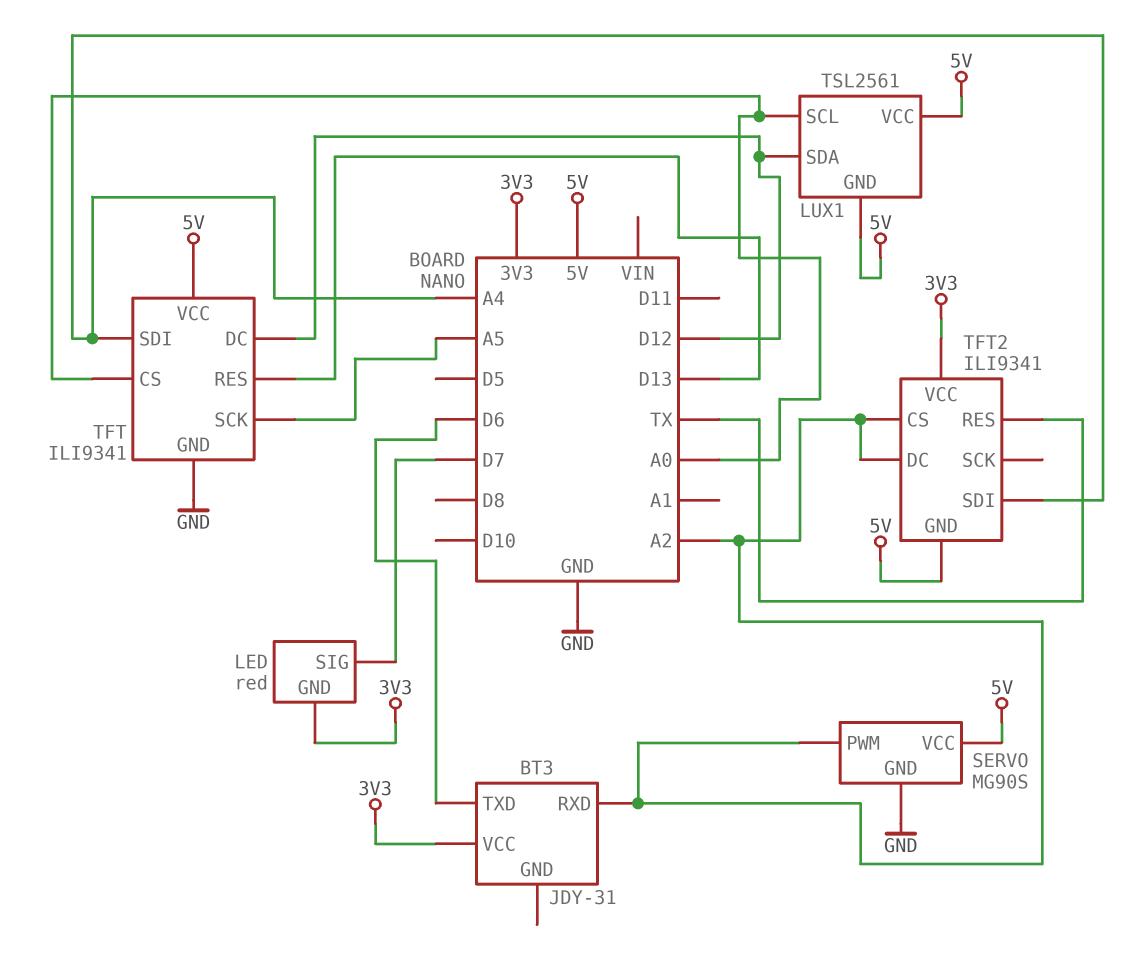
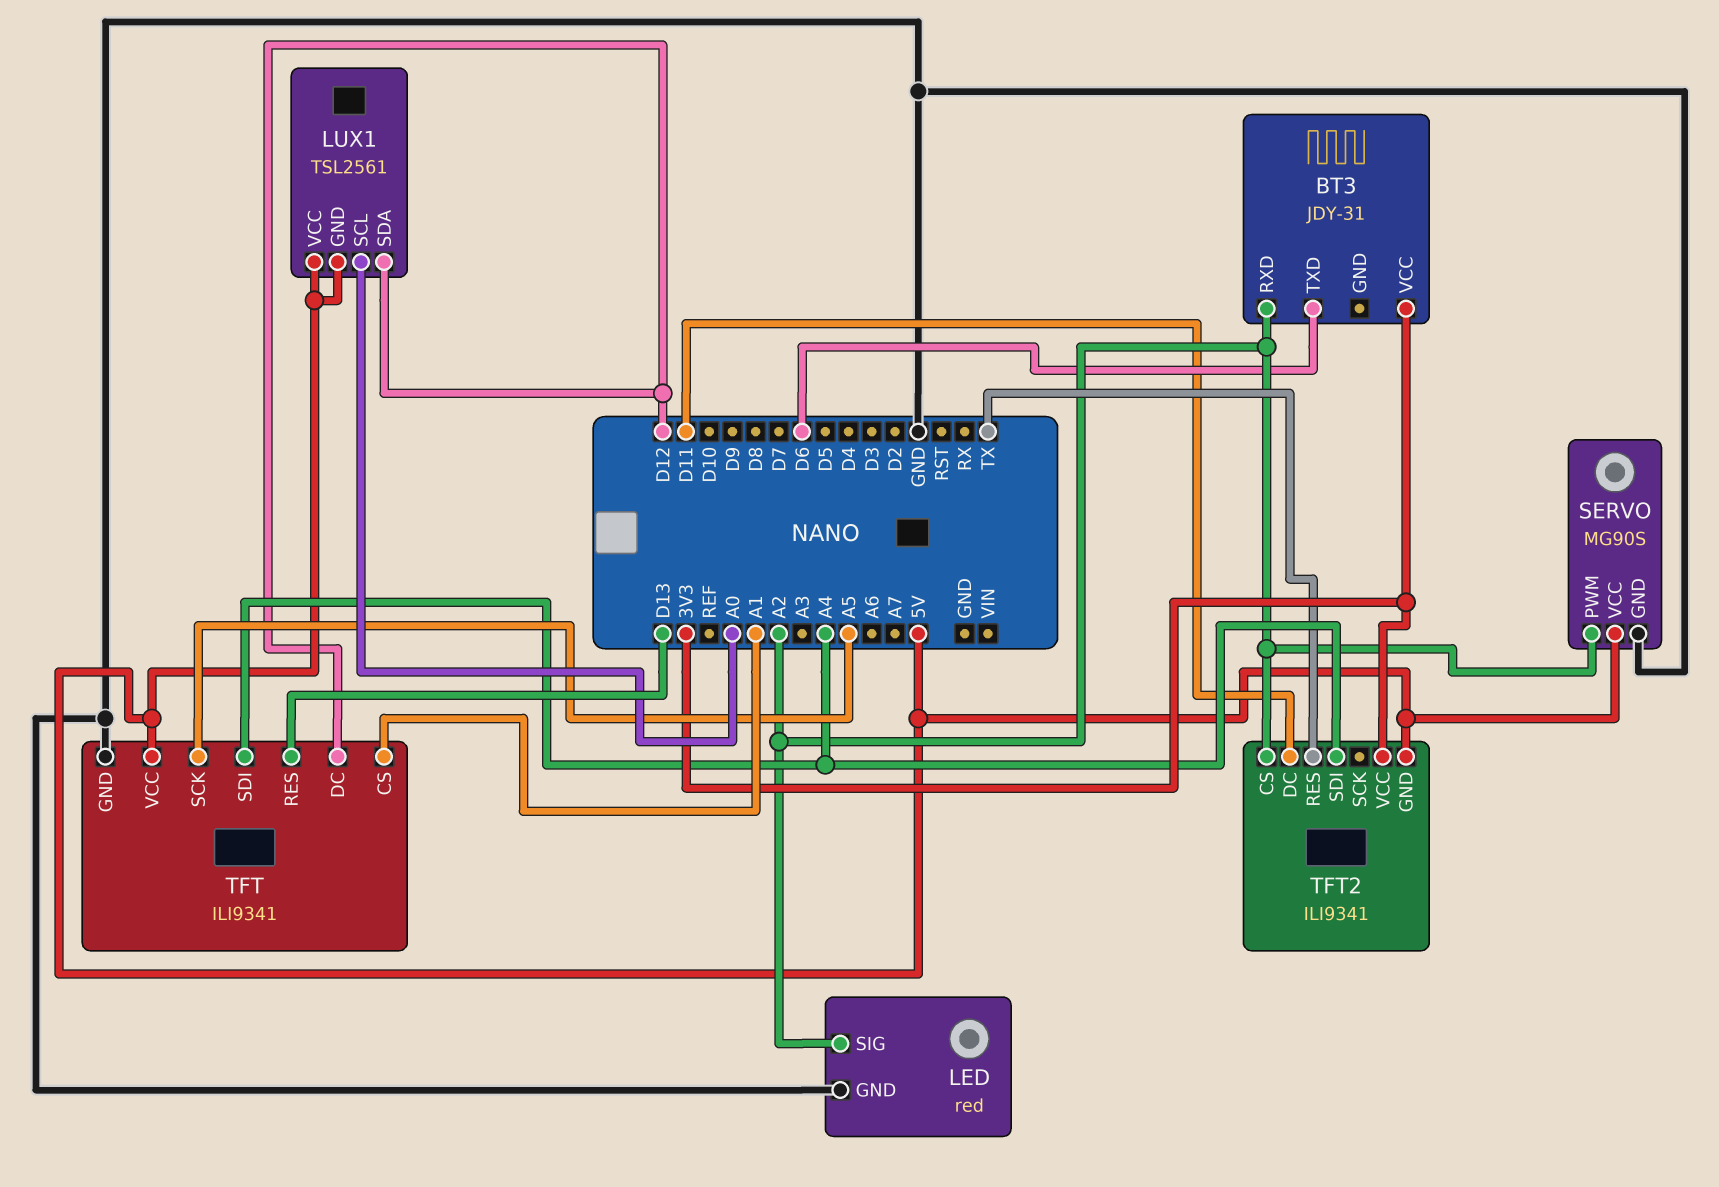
LED pin GND: 3V3 -> GND
LED pin SIG: D7 -> A2
TFT pin CS: A0 -> A1
TFT2 pin DC: A2 -> D11

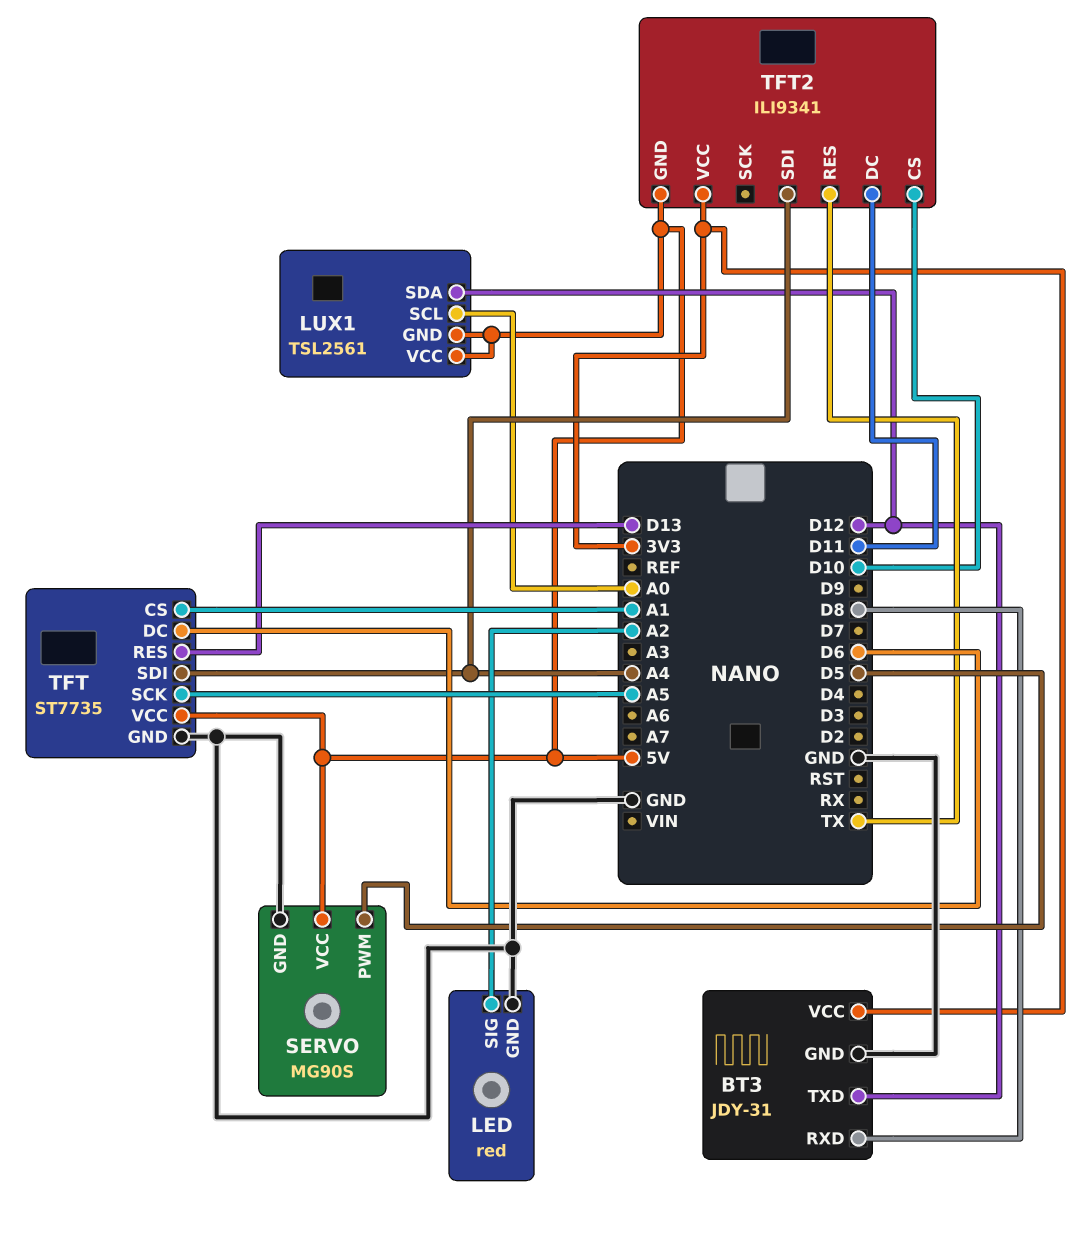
BT3 pin GND: none -> GND
BT3 pin RXD: A2 -> D8
BT3 pin TXD: D6 -> D12
SERVO pin PWM: A2 -> D5
TFT: ILI9341 -> ST7735
TFT pin DC: D12 -> D6
TFT2 pin CS: A2 -> D10

